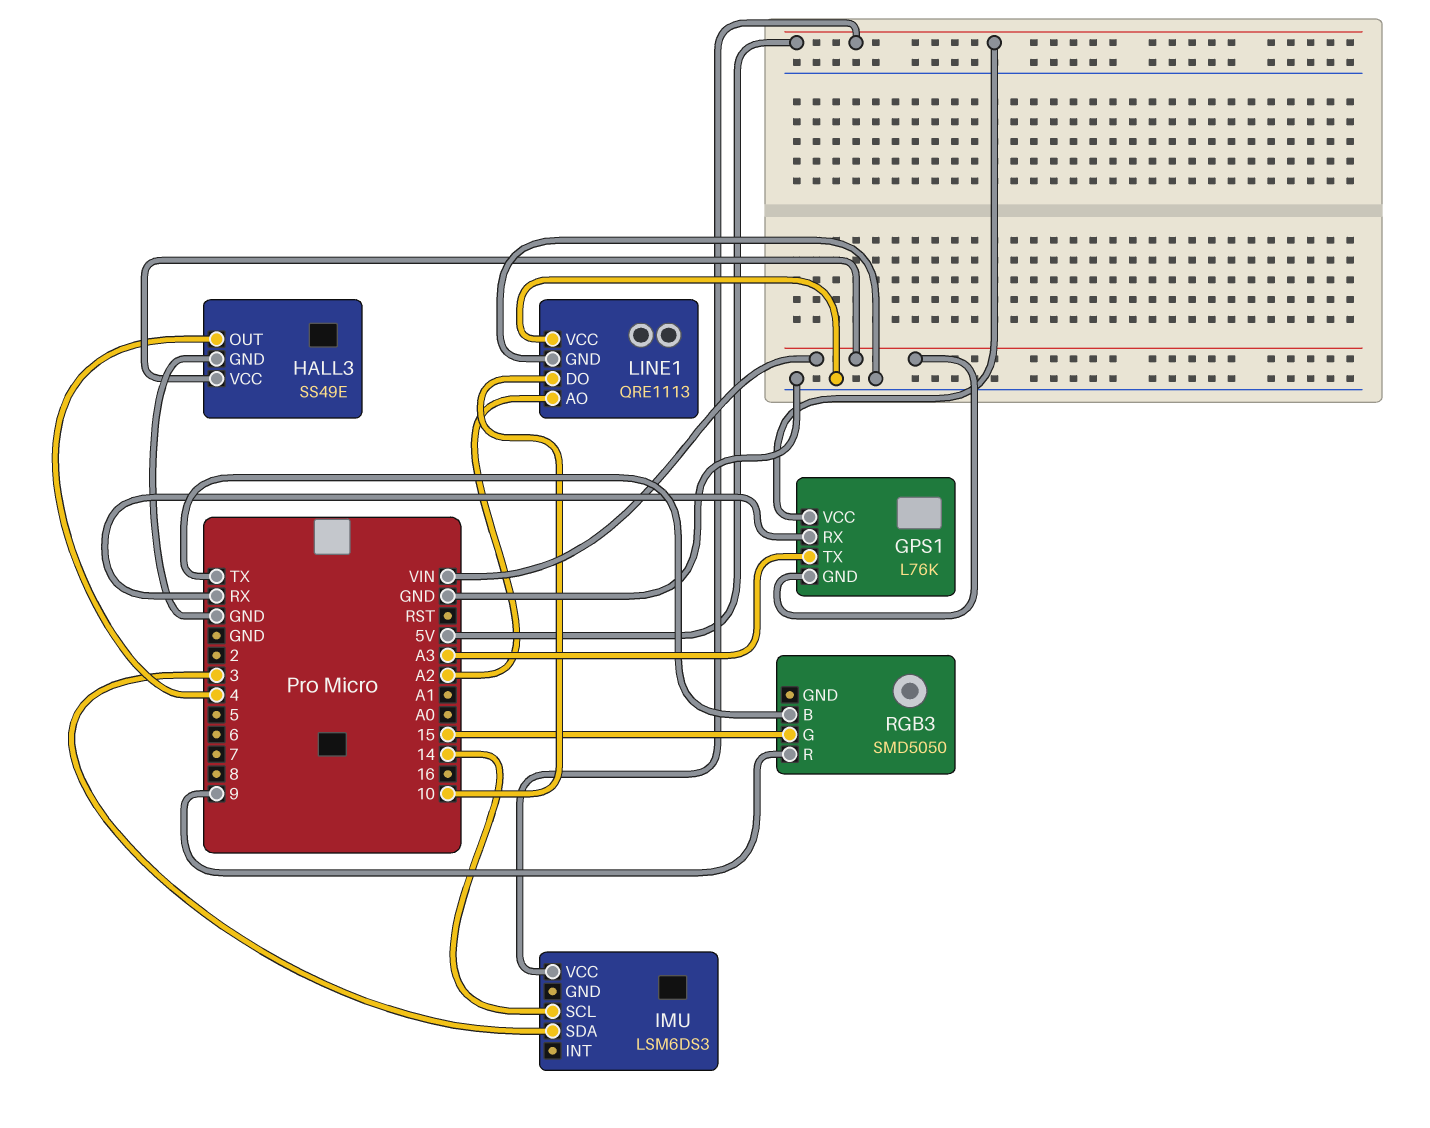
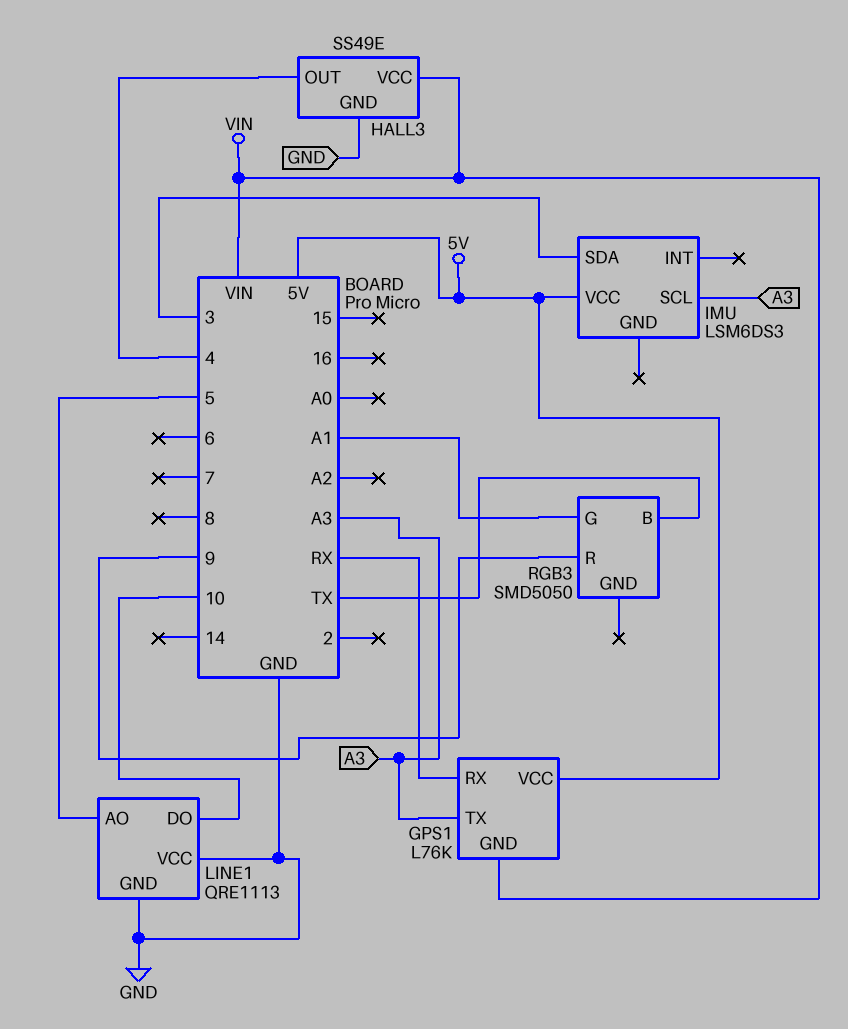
IMU pin SCL: 14 -> A3
LINE1 pin AO: A2 -> 5
RGB3 pin G: 15 -> A1

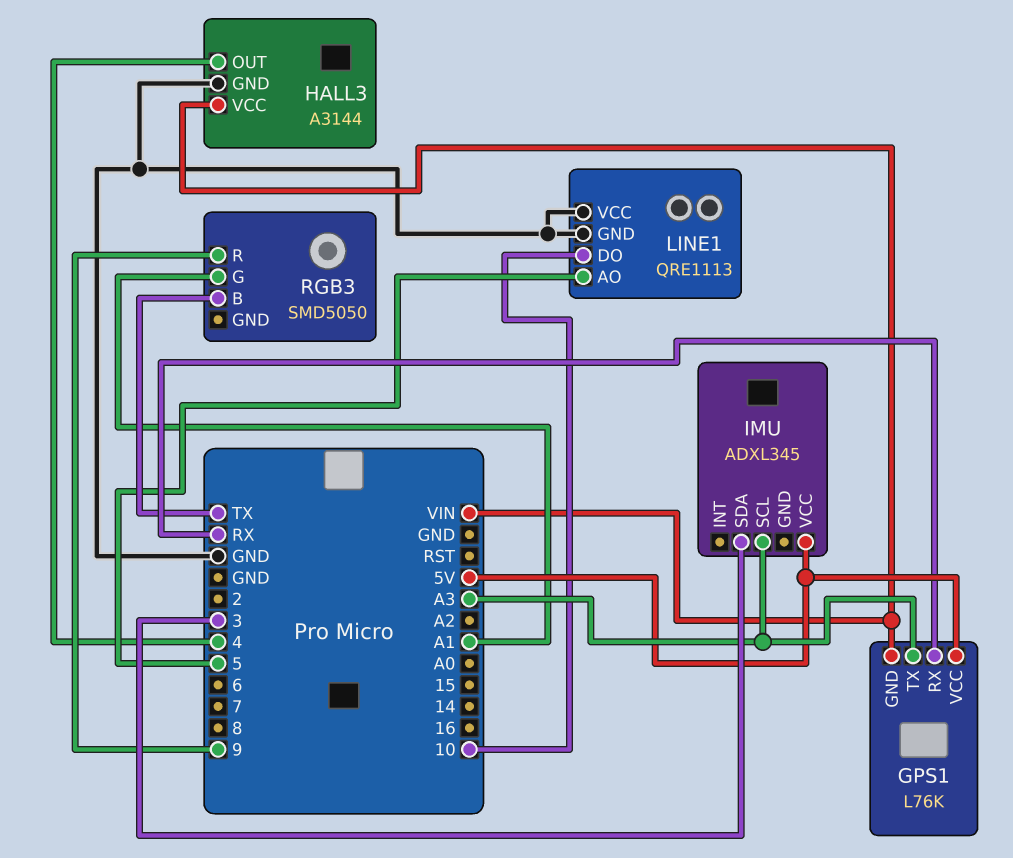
HALL3: SS49E -> A3144
IMU: LSM6DS3 -> ADXL345

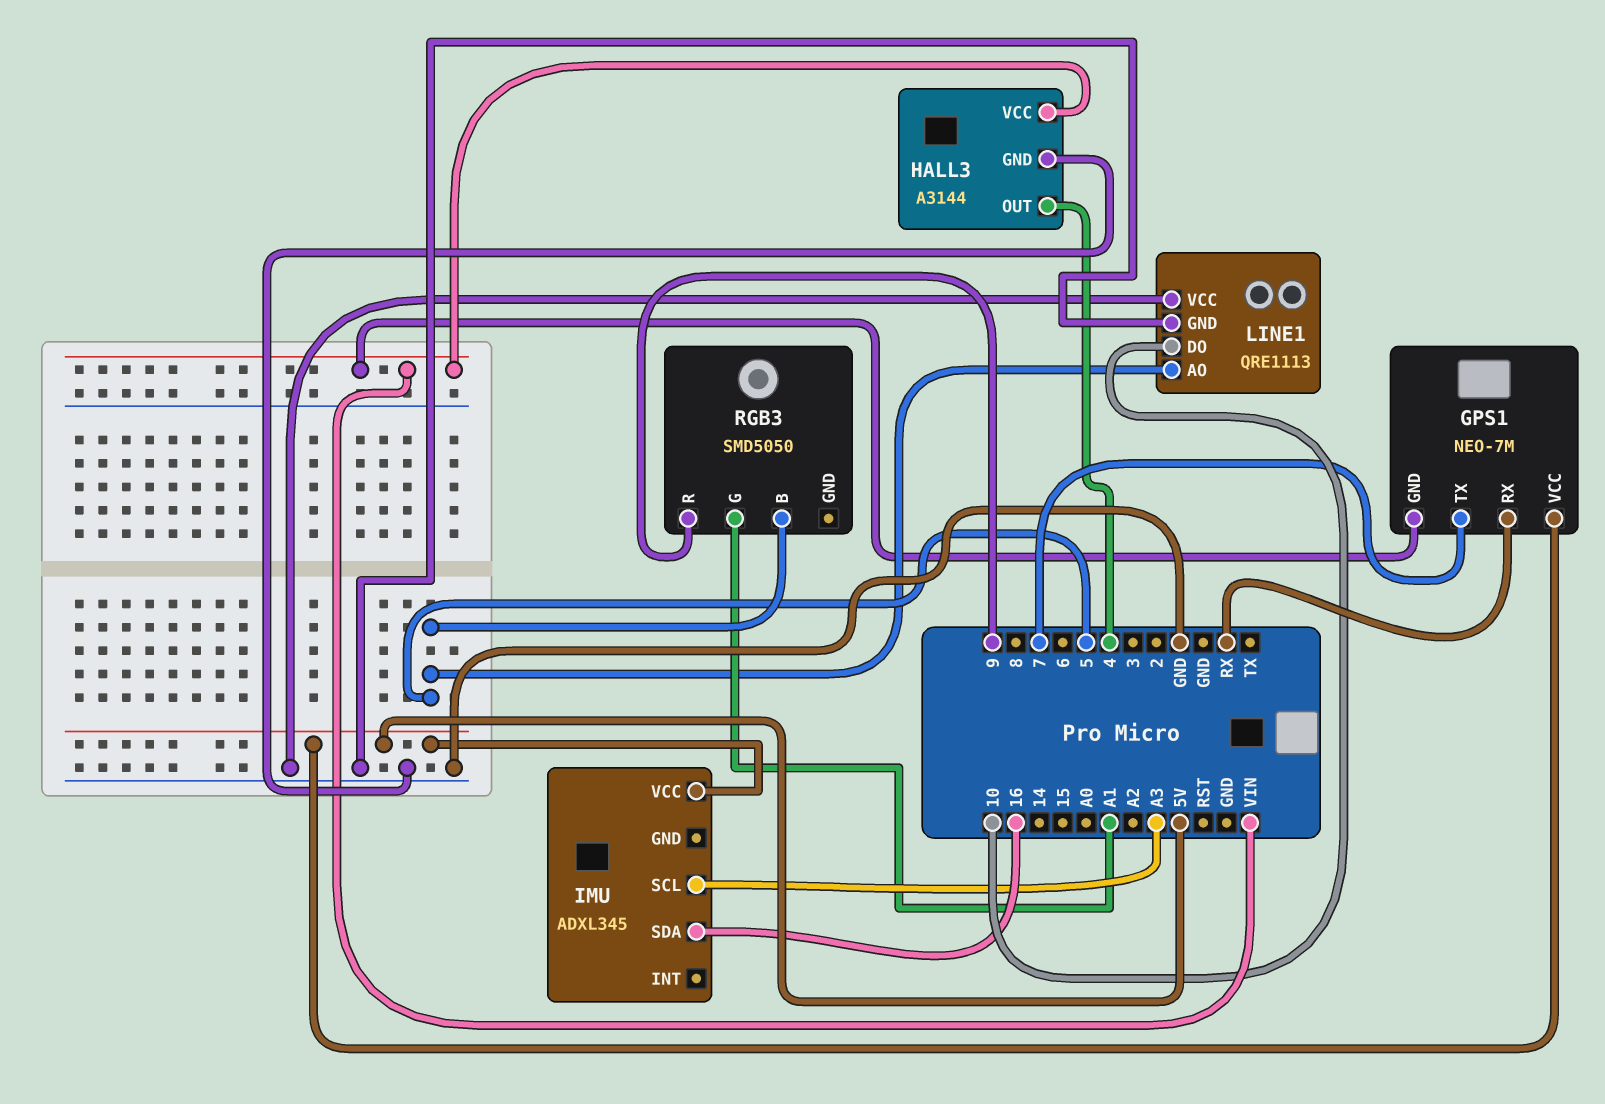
GPS1: L76K -> NEO-7M
GPS1 pin TX: A3 -> 7
IMU pin SDA: 3 -> 16
RGB3 pin B: TX -> 5

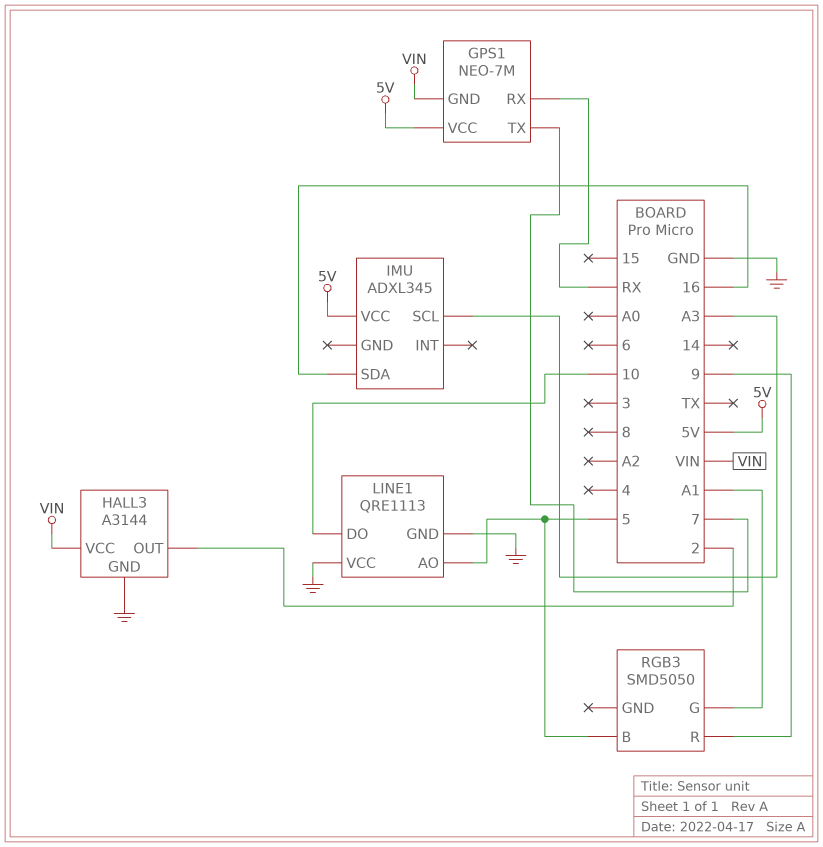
HALL3 pin OUT: 4 -> 2

